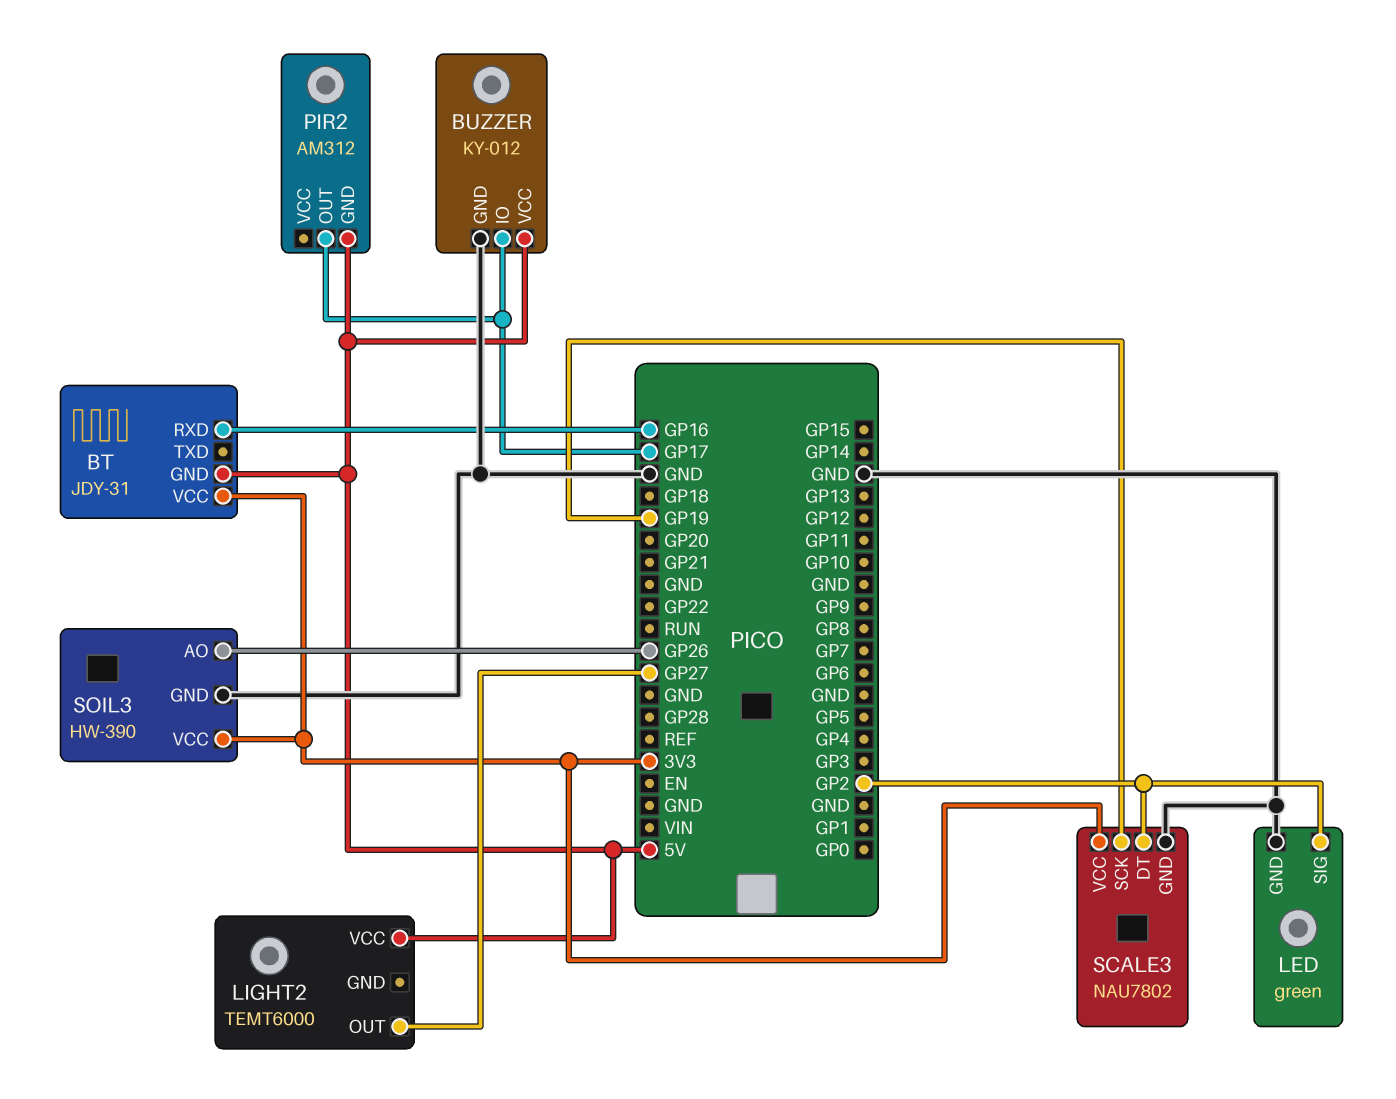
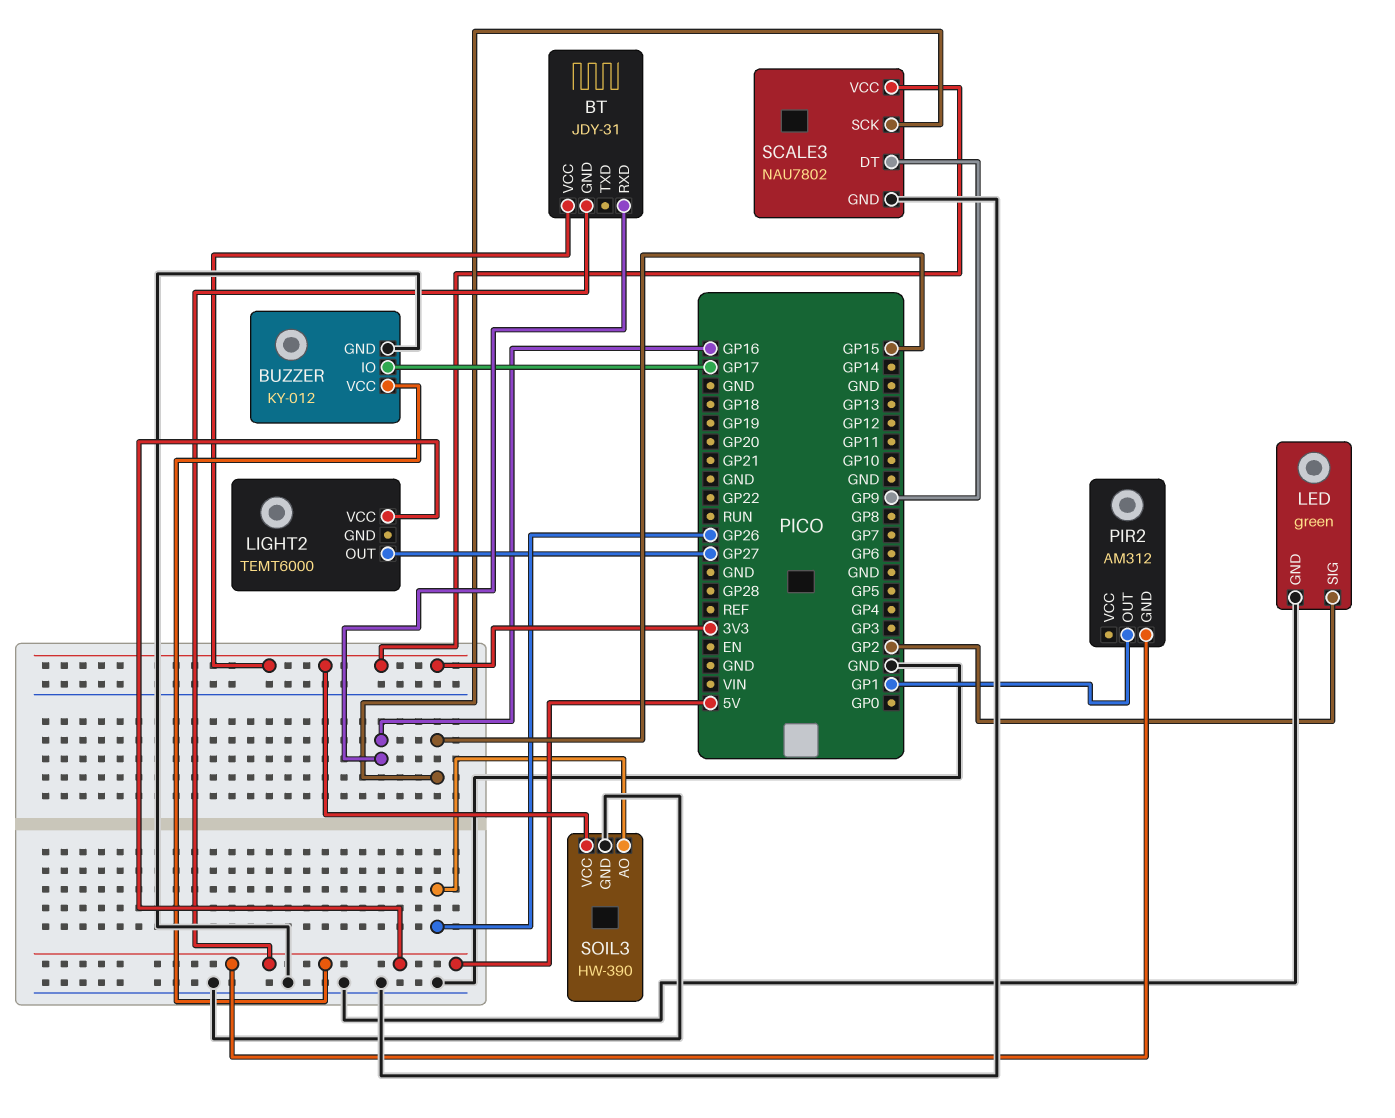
PIR2 pin OUT: GP17 -> GP1
SCALE3 pin DT: GP2 -> GP9
SCALE3 pin SCK: GP19 -> GP15

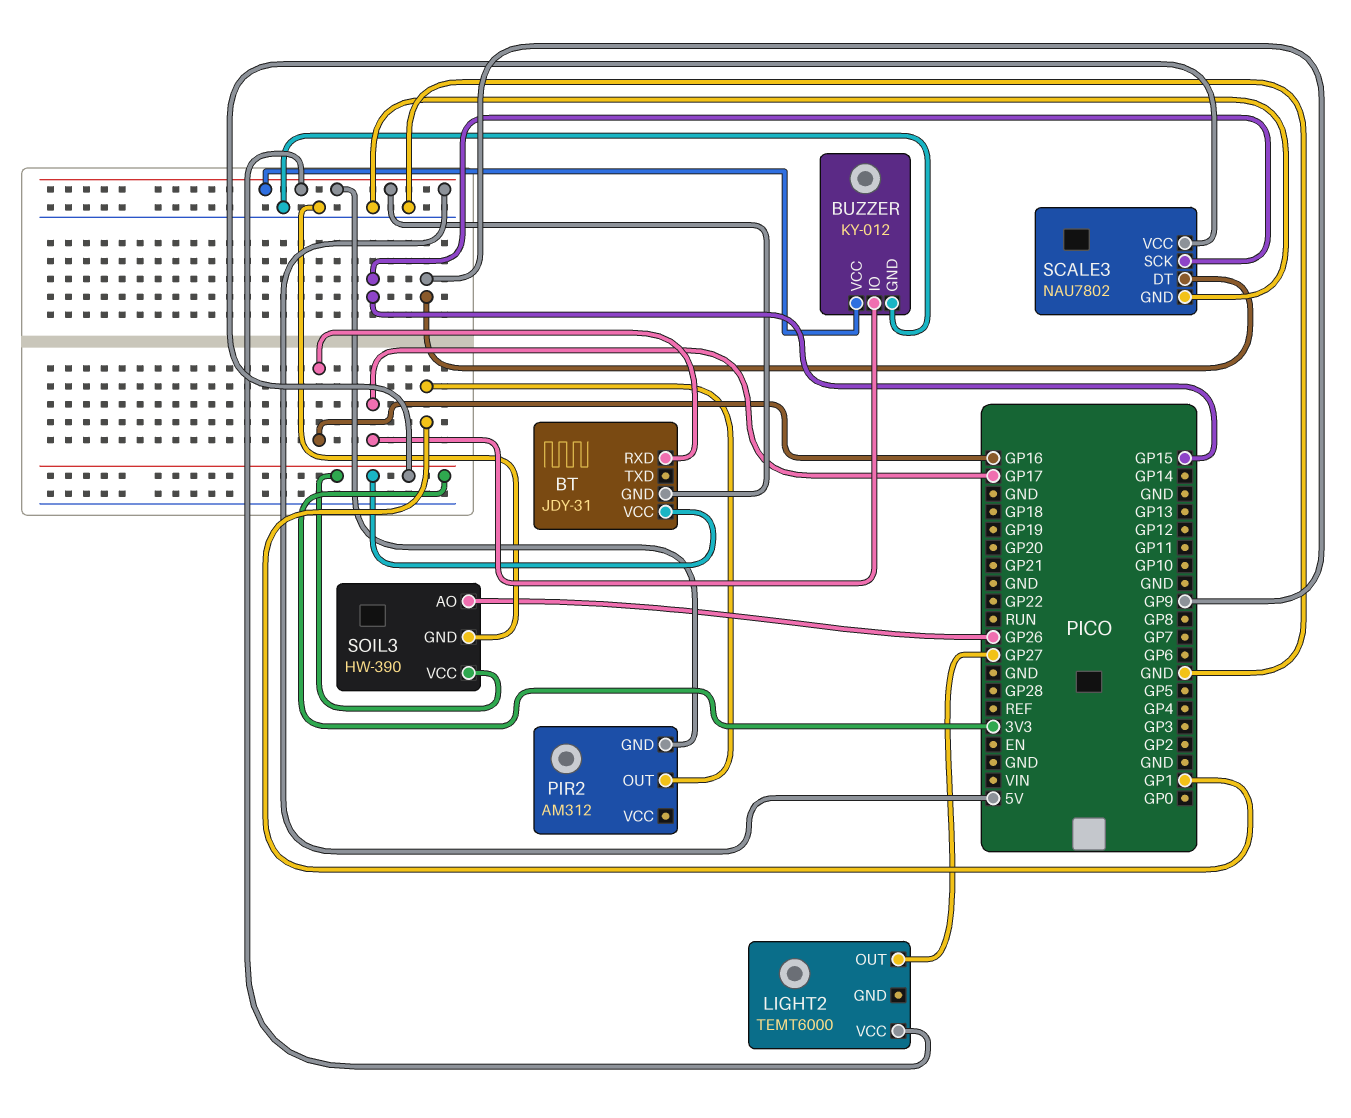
LED: green -> none
LED pin GND: GND -> none
LED pin SIG: GP2 -> none

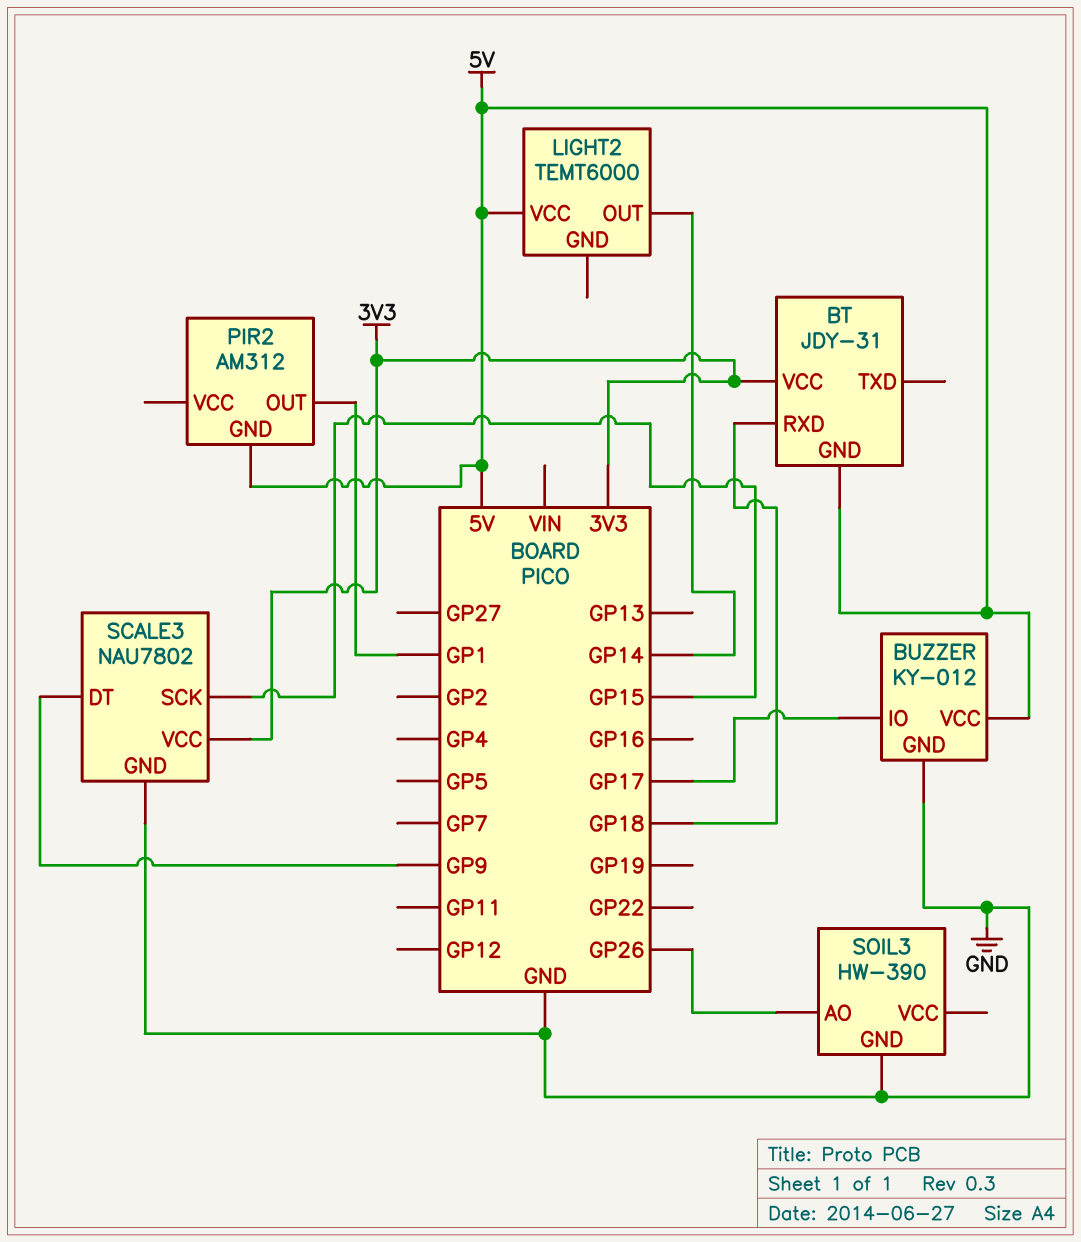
BT pin RXD: GP16 -> GP18
LIGHT2 pin OUT: GP27 -> GP14
SOIL3 pin VCC: 3V3 -> none

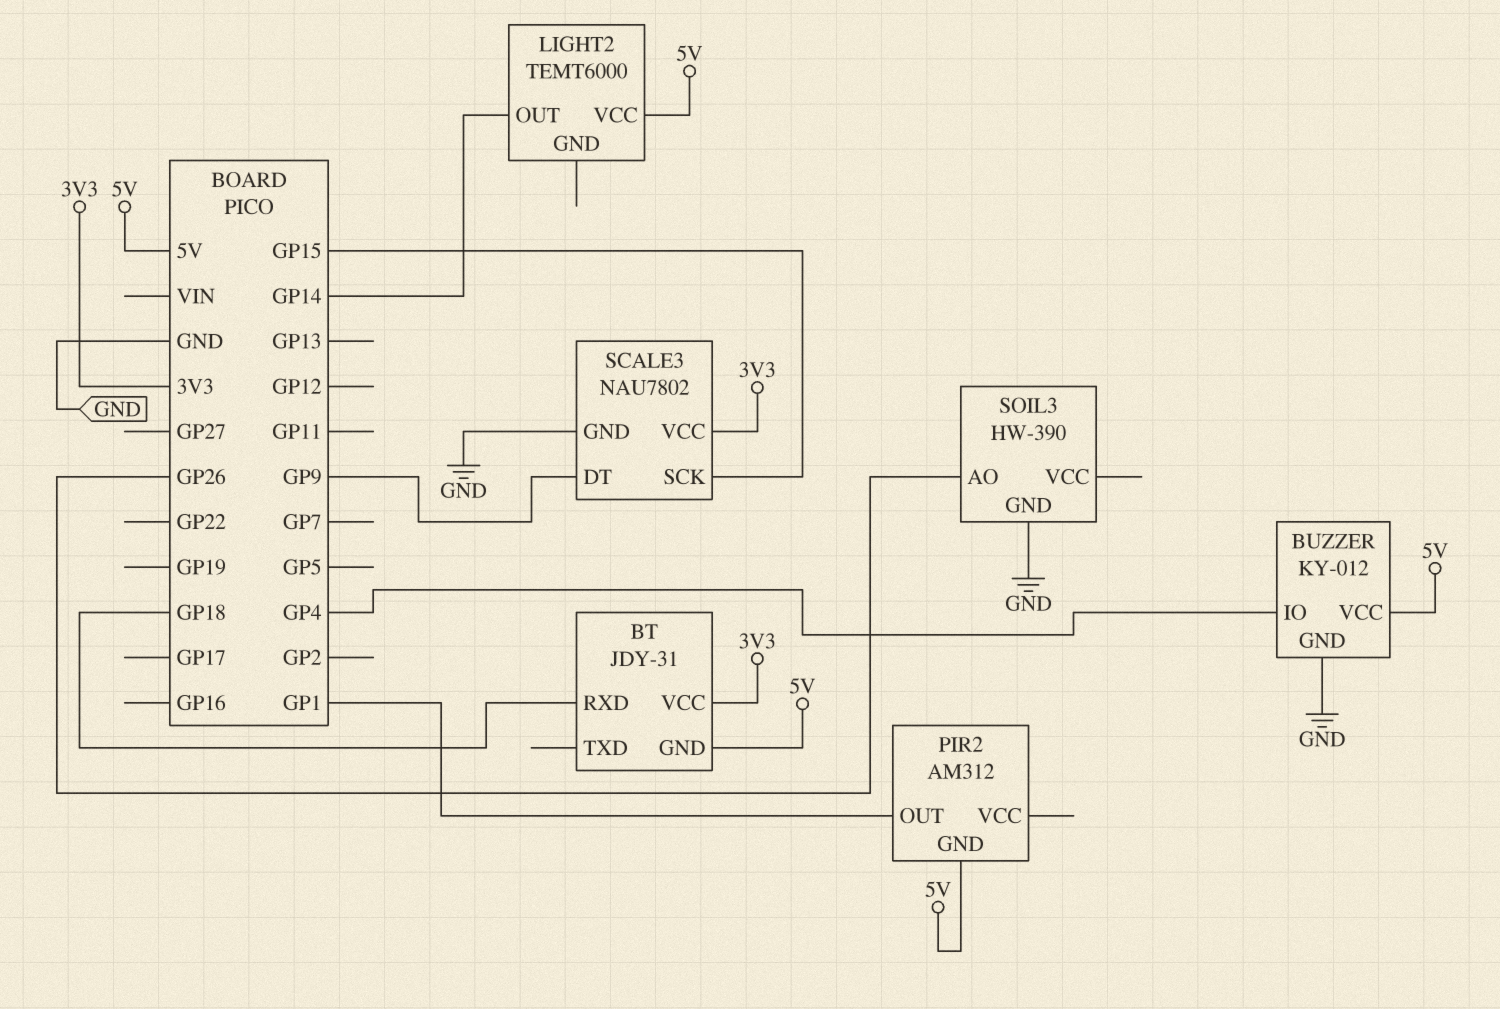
BUZZER pin IO: GP17 -> GP4

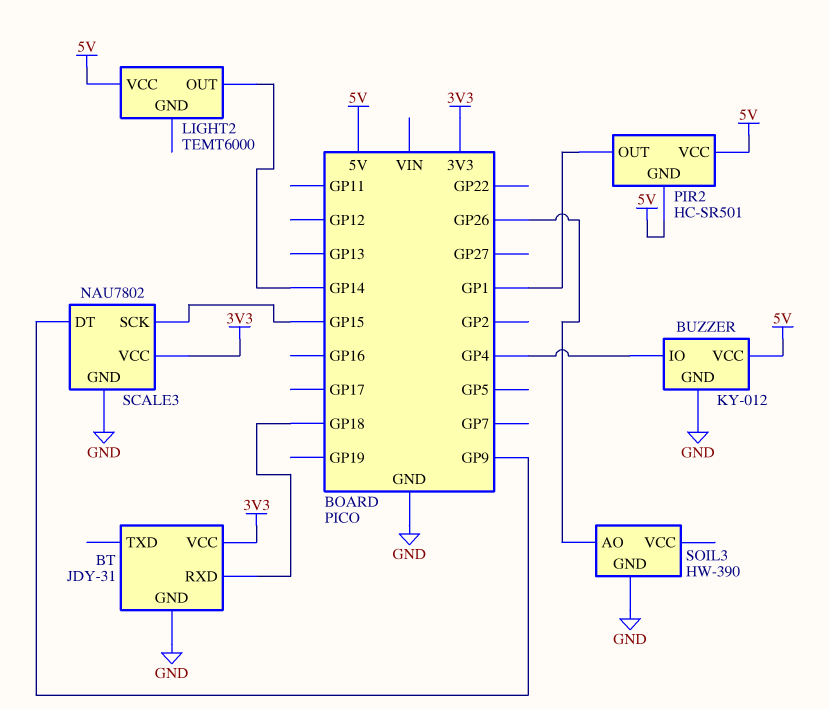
BT pin GND: 5V -> GND
PIR2: AM312 -> HC-SR501
PIR2 pin VCC: none -> 5V

